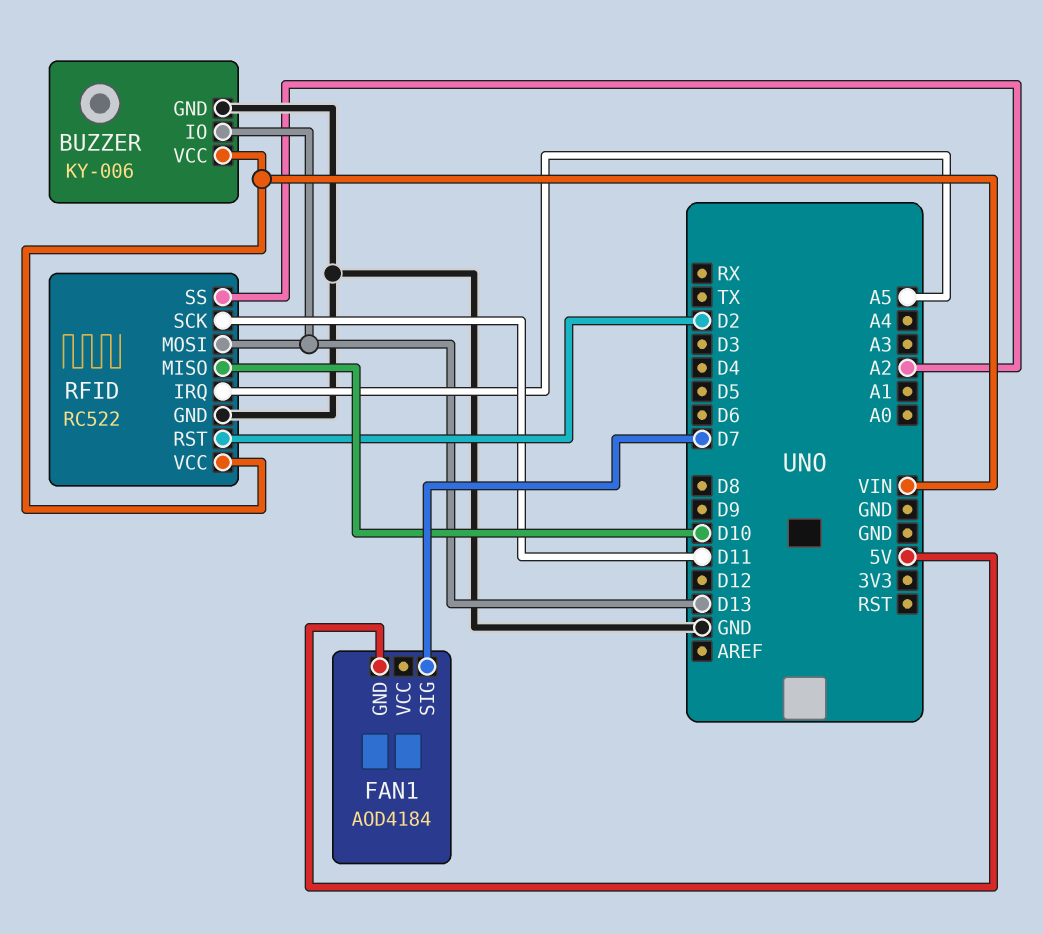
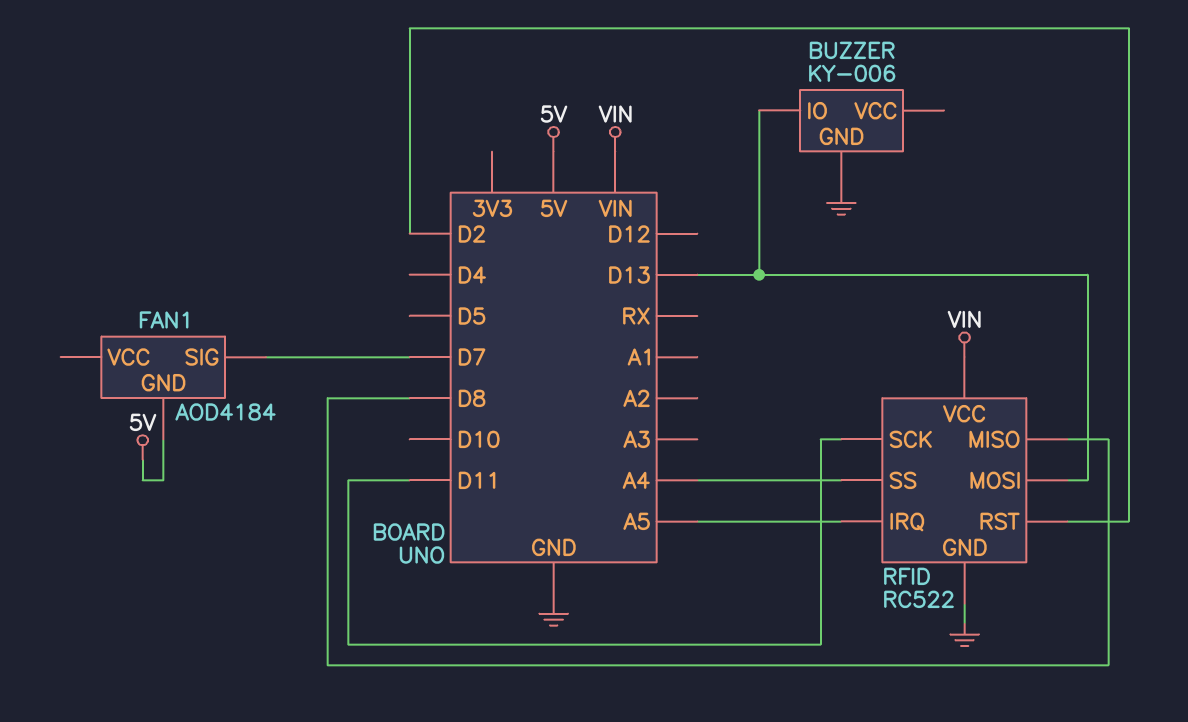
BUZZER pin VCC: VIN -> none
RFID pin MISO: D10 -> D8
RFID pin SS: A2 -> A4

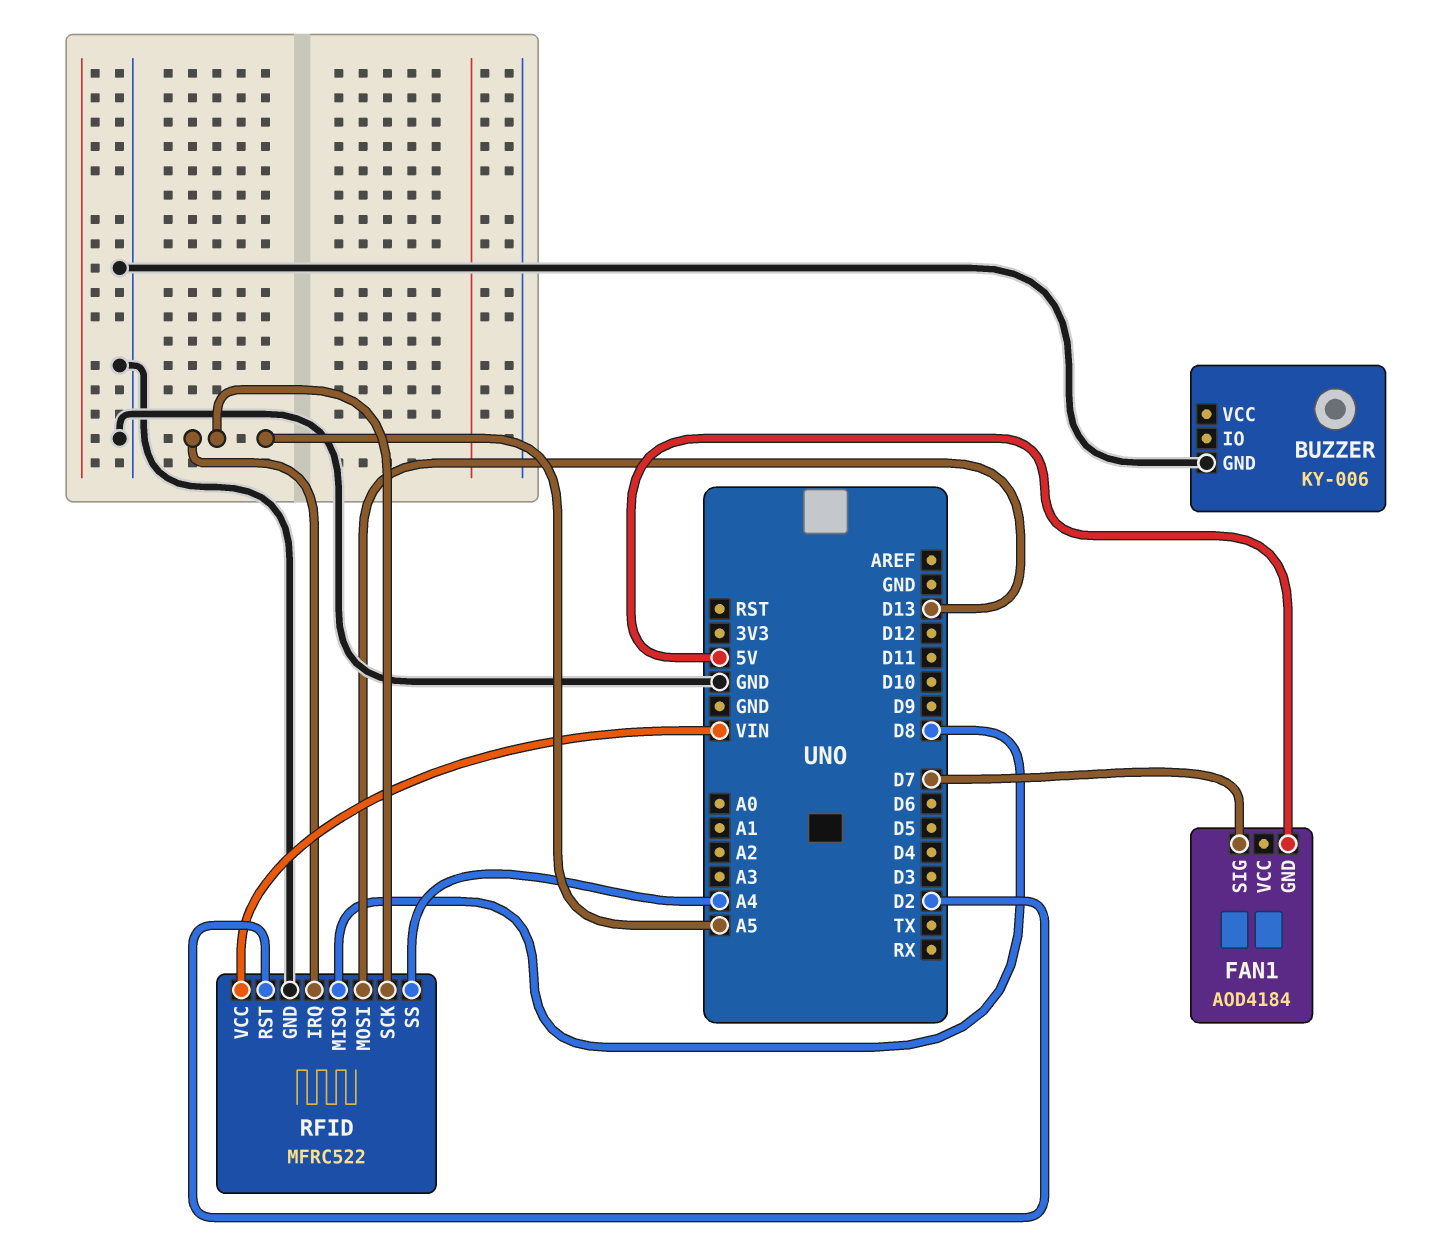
BUZZER pin IO: D13 -> none
RFID: RC522 -> MFRC522
RFID pin SCK: D11 -> A5

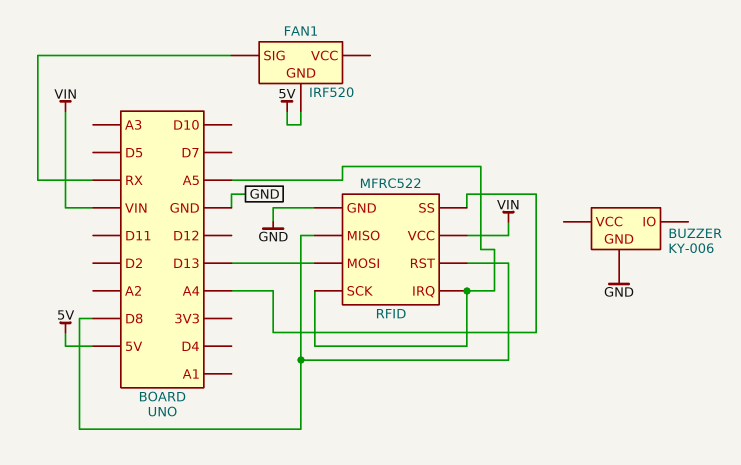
FAN1: AOD4184 -> IRF520
FAN1 pin SIG: D7 -> RX
RFID pin RST: D2 -> D8

